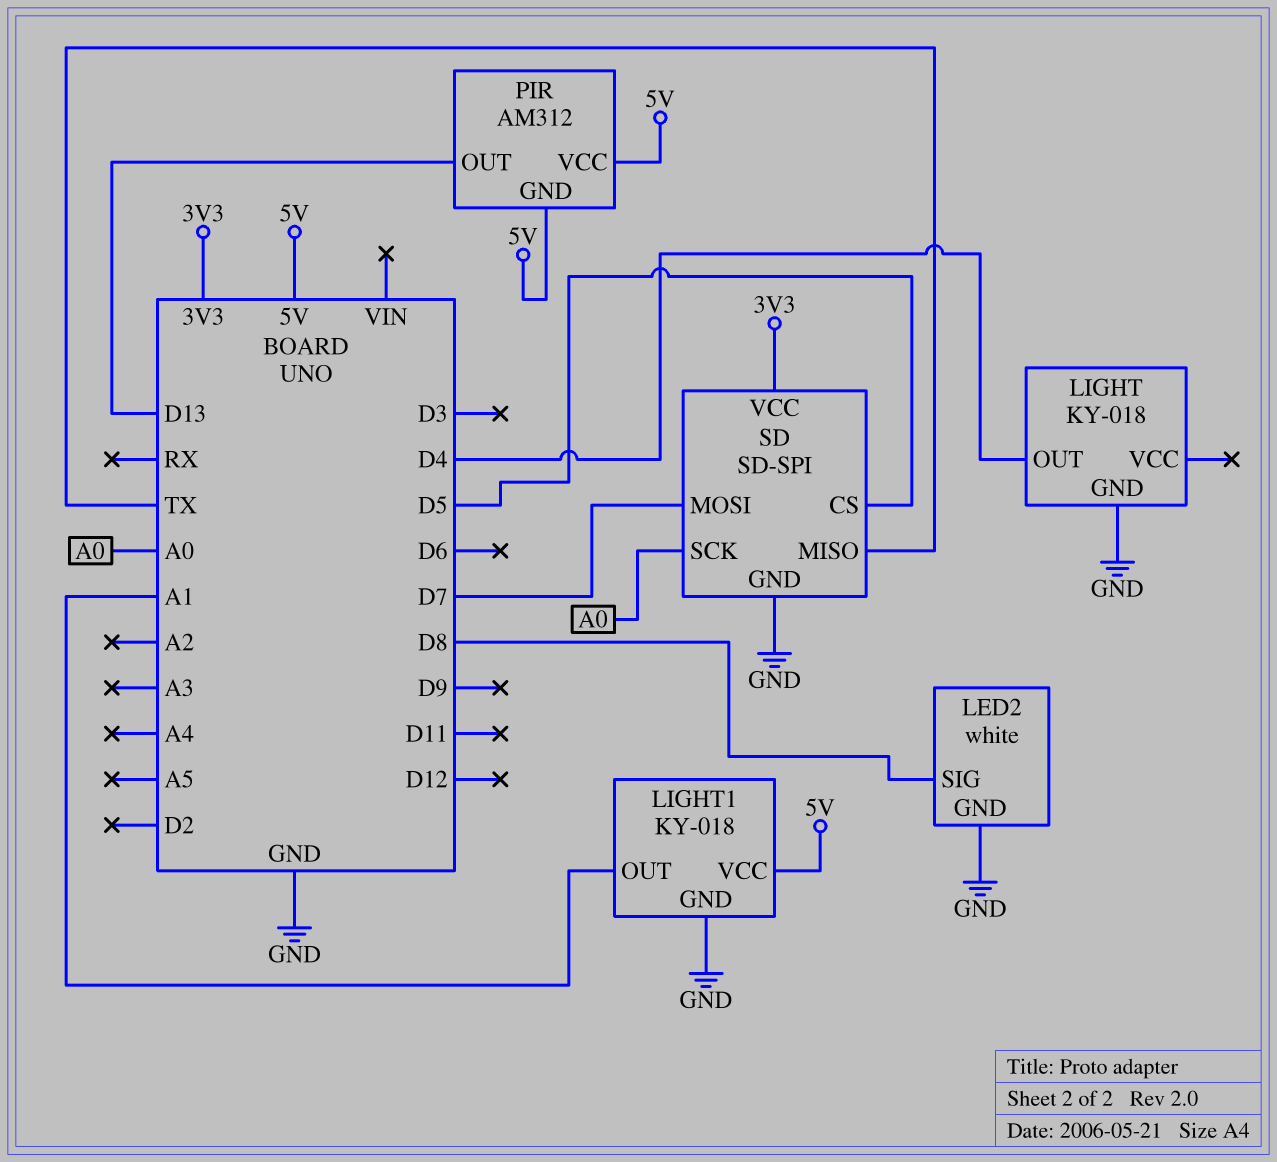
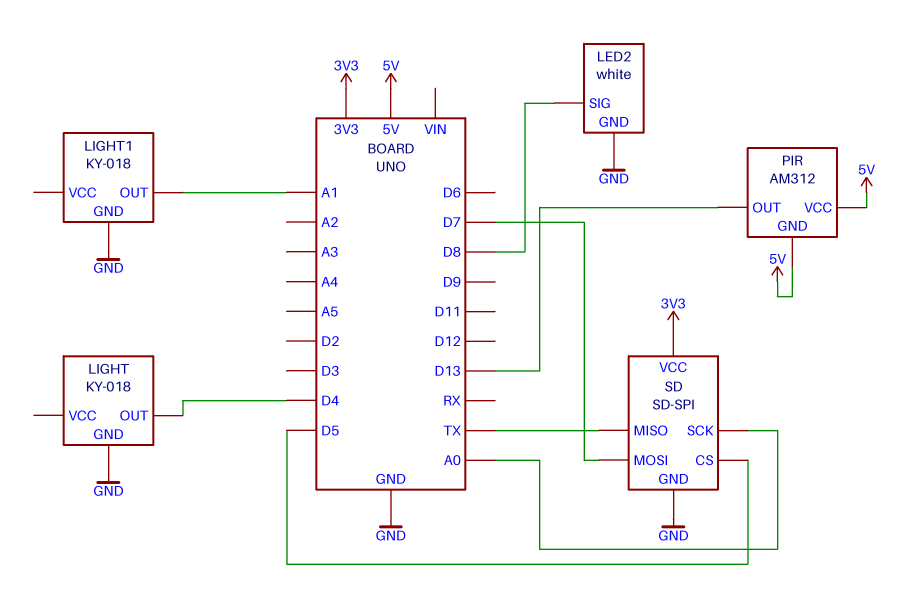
LIGHT1 pin VCC: 5V -> none

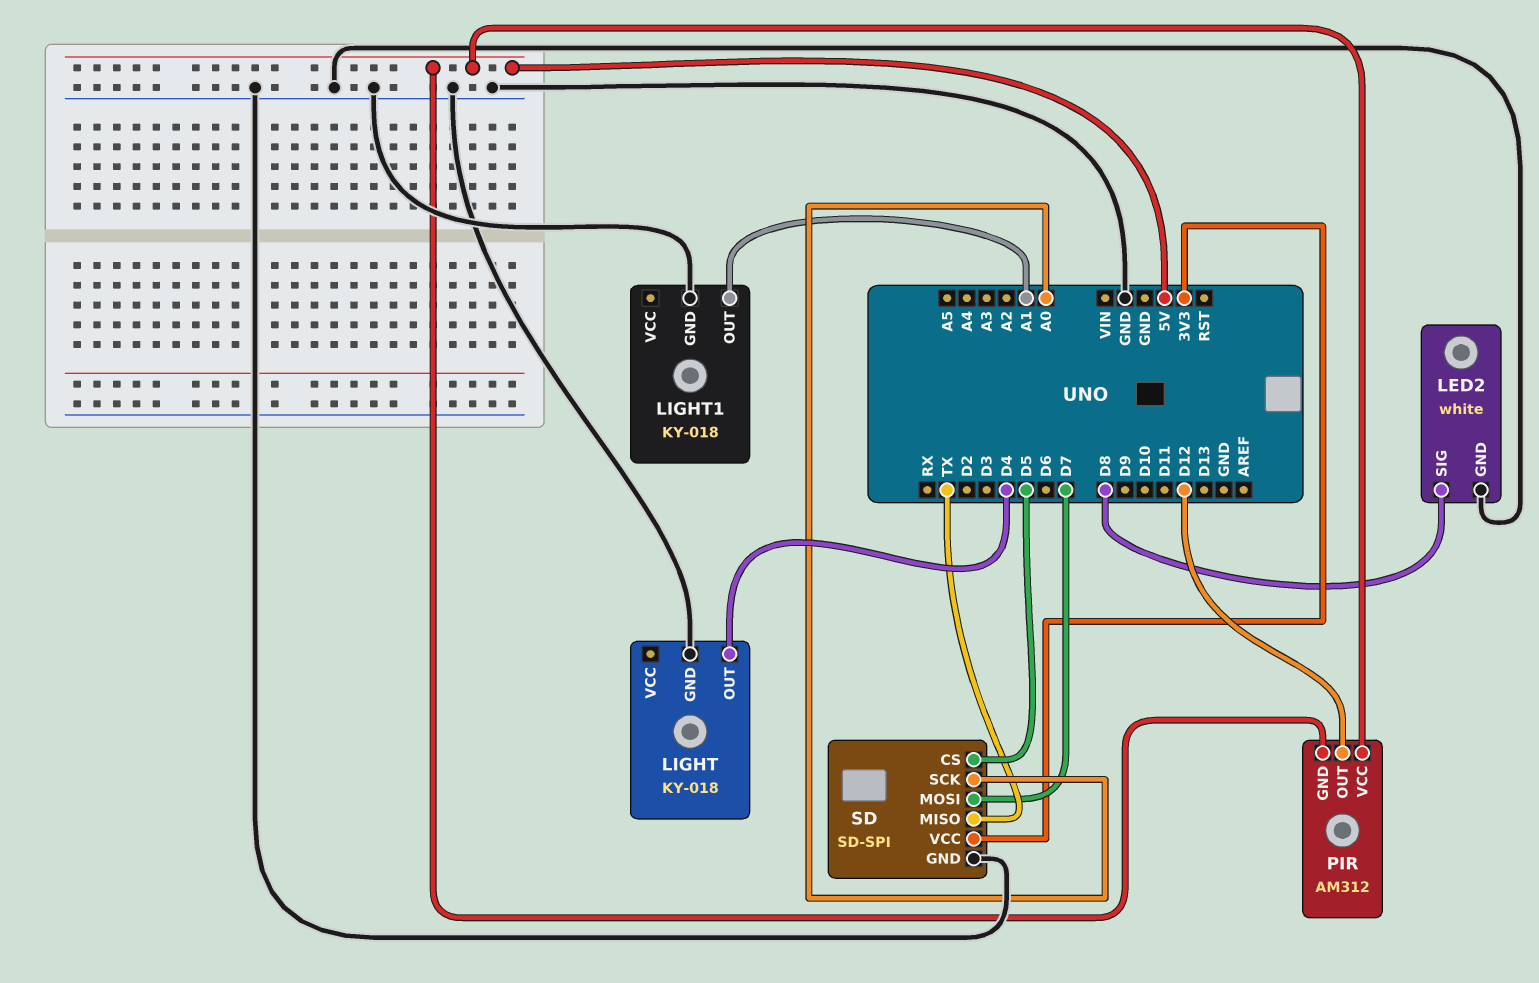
PIR pin OUT: D13 -> D12

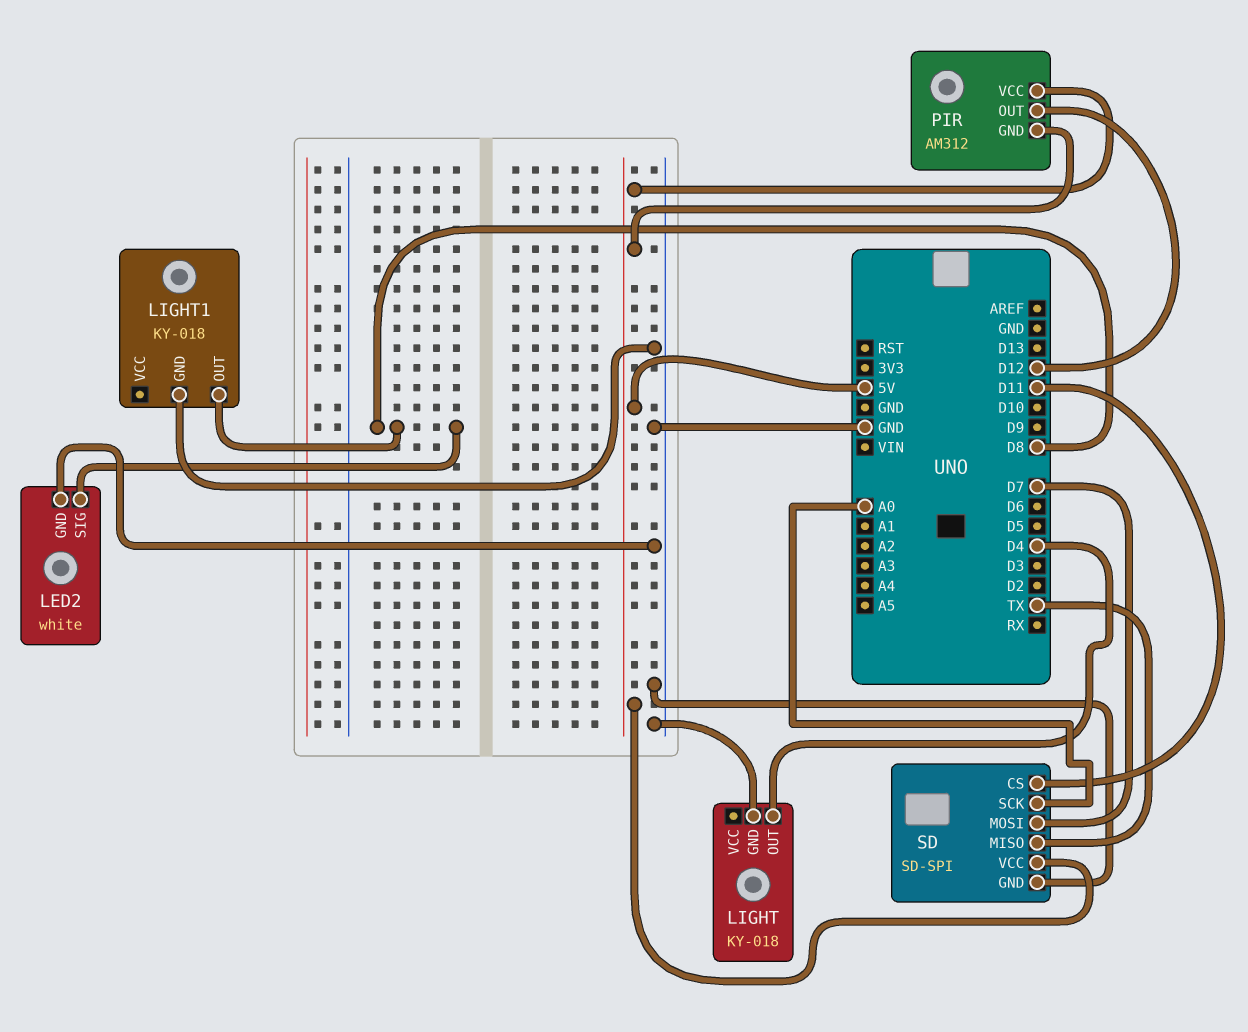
LIGHT1 pin OUT: A1 -> D8
SD pin CS: D5 -> D11
SD pin VCC: 3V3 -> 5V

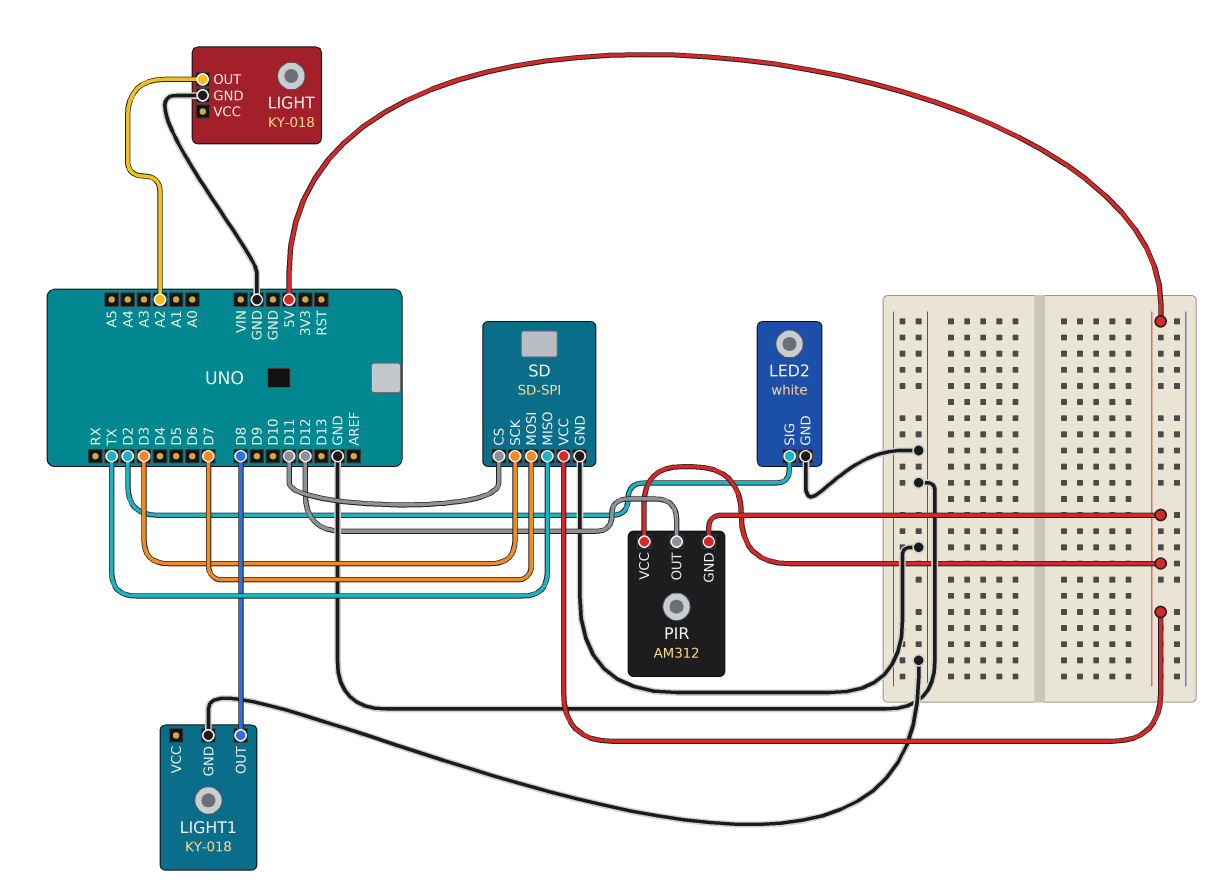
LED2 pin SIG: D8 -> D2
LIGHT pin OUT: D4 -> A2
SD pin SCK: A0 -> D3

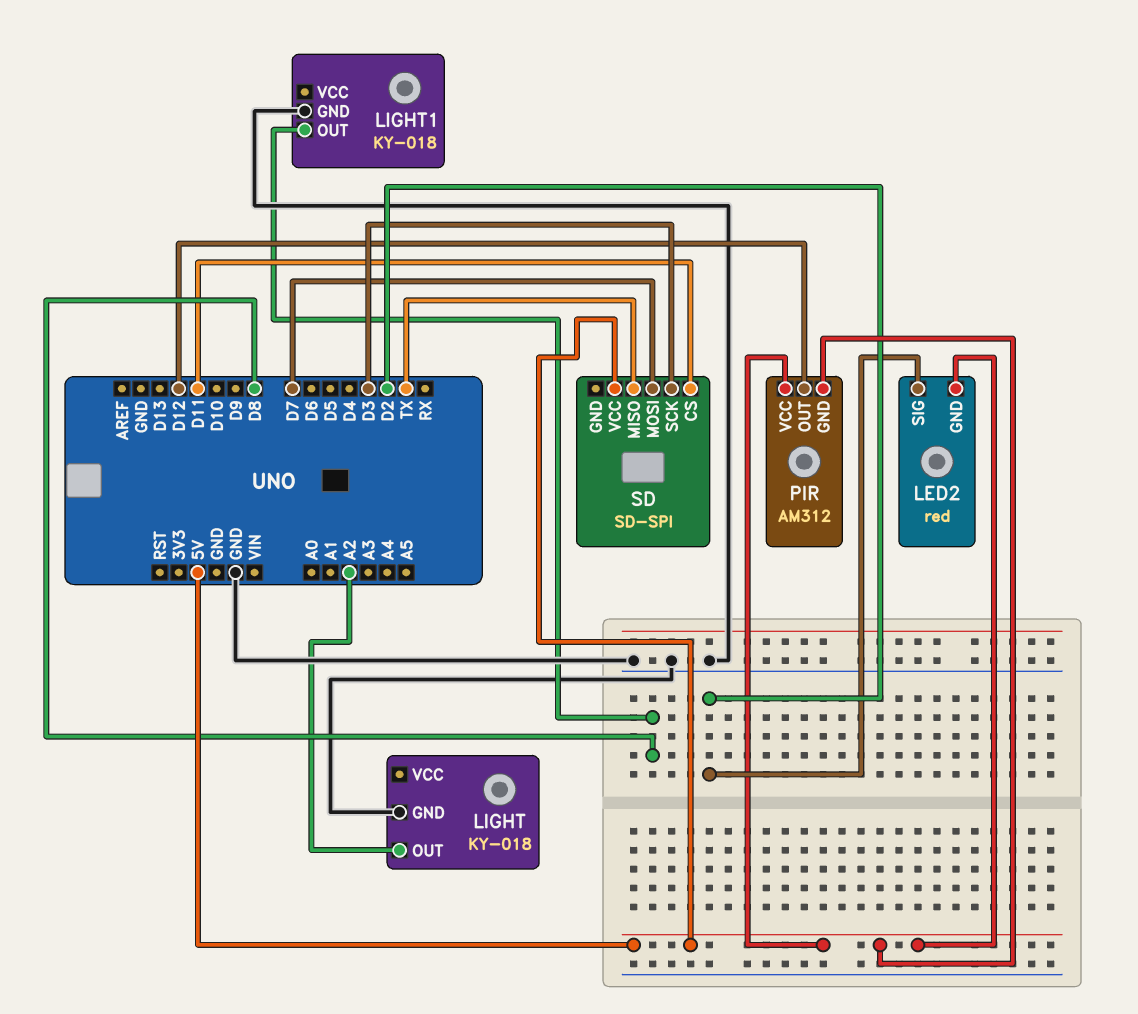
LED2: white -> red
LED2 pin GND: GND -> 5V
SD pin GND: GND -> none

